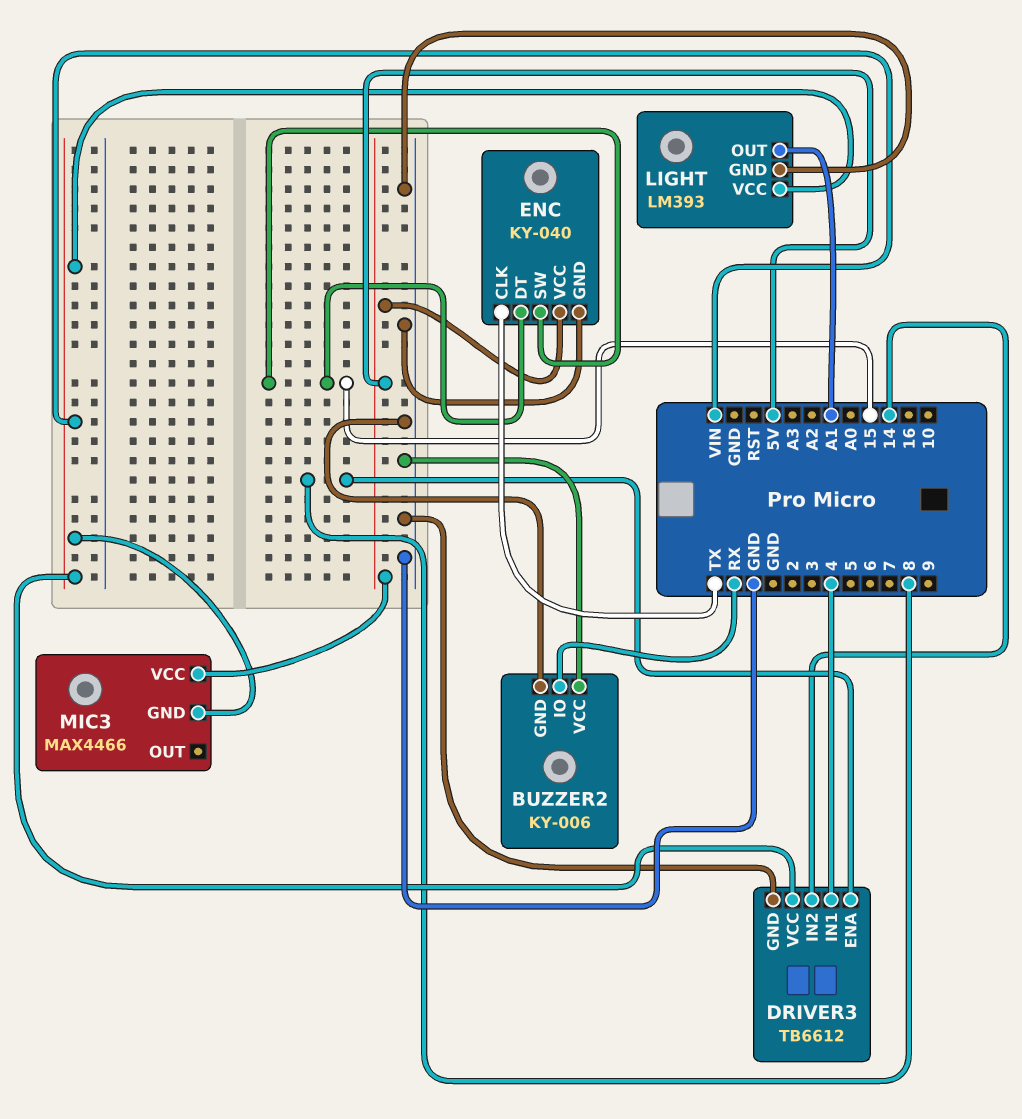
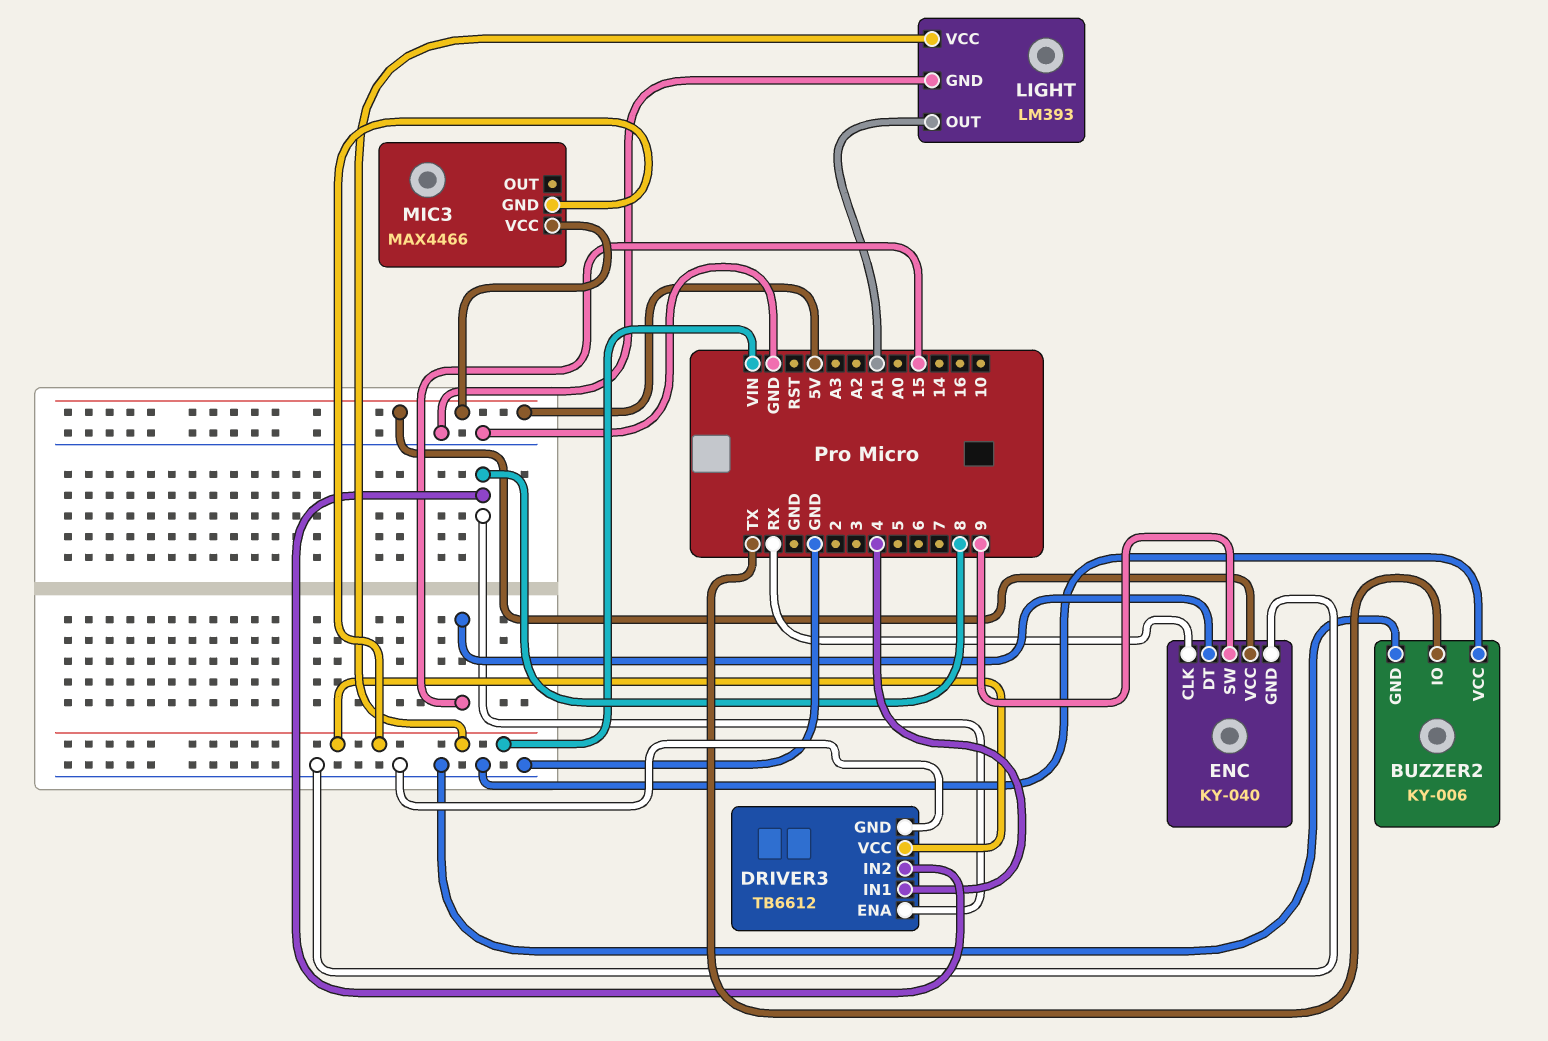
BUZZER2 pin IO: RX -> TX
DRIVER3 pin IN2: 14 -> 8
ENC pin CLK: TX -> RX
ENC pin SW: 15 -> 9

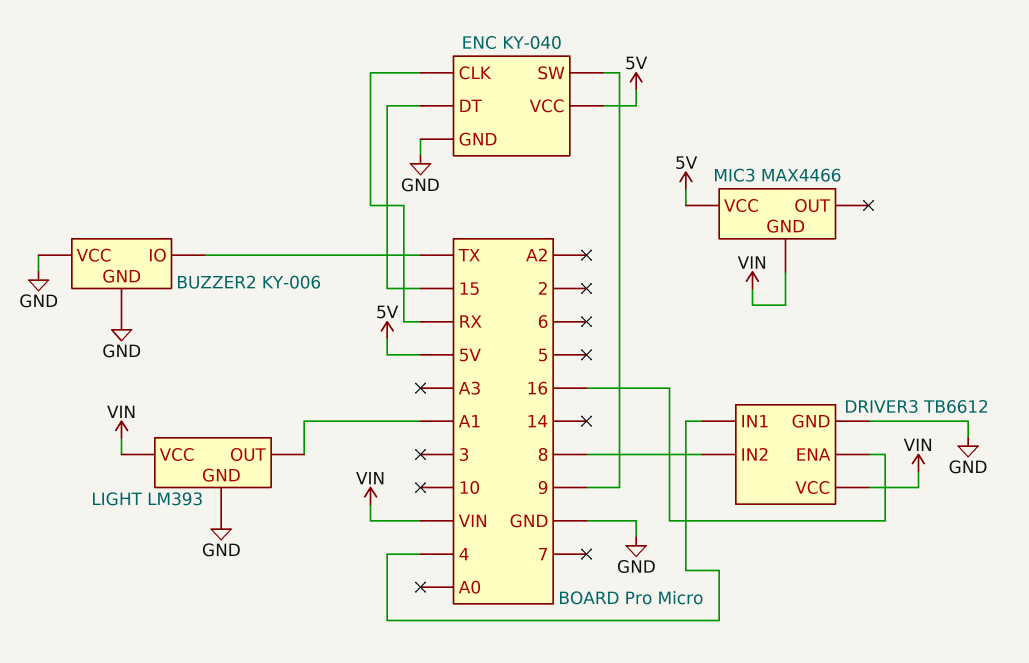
DRIVER3 pin ENA: 8 -> 16

